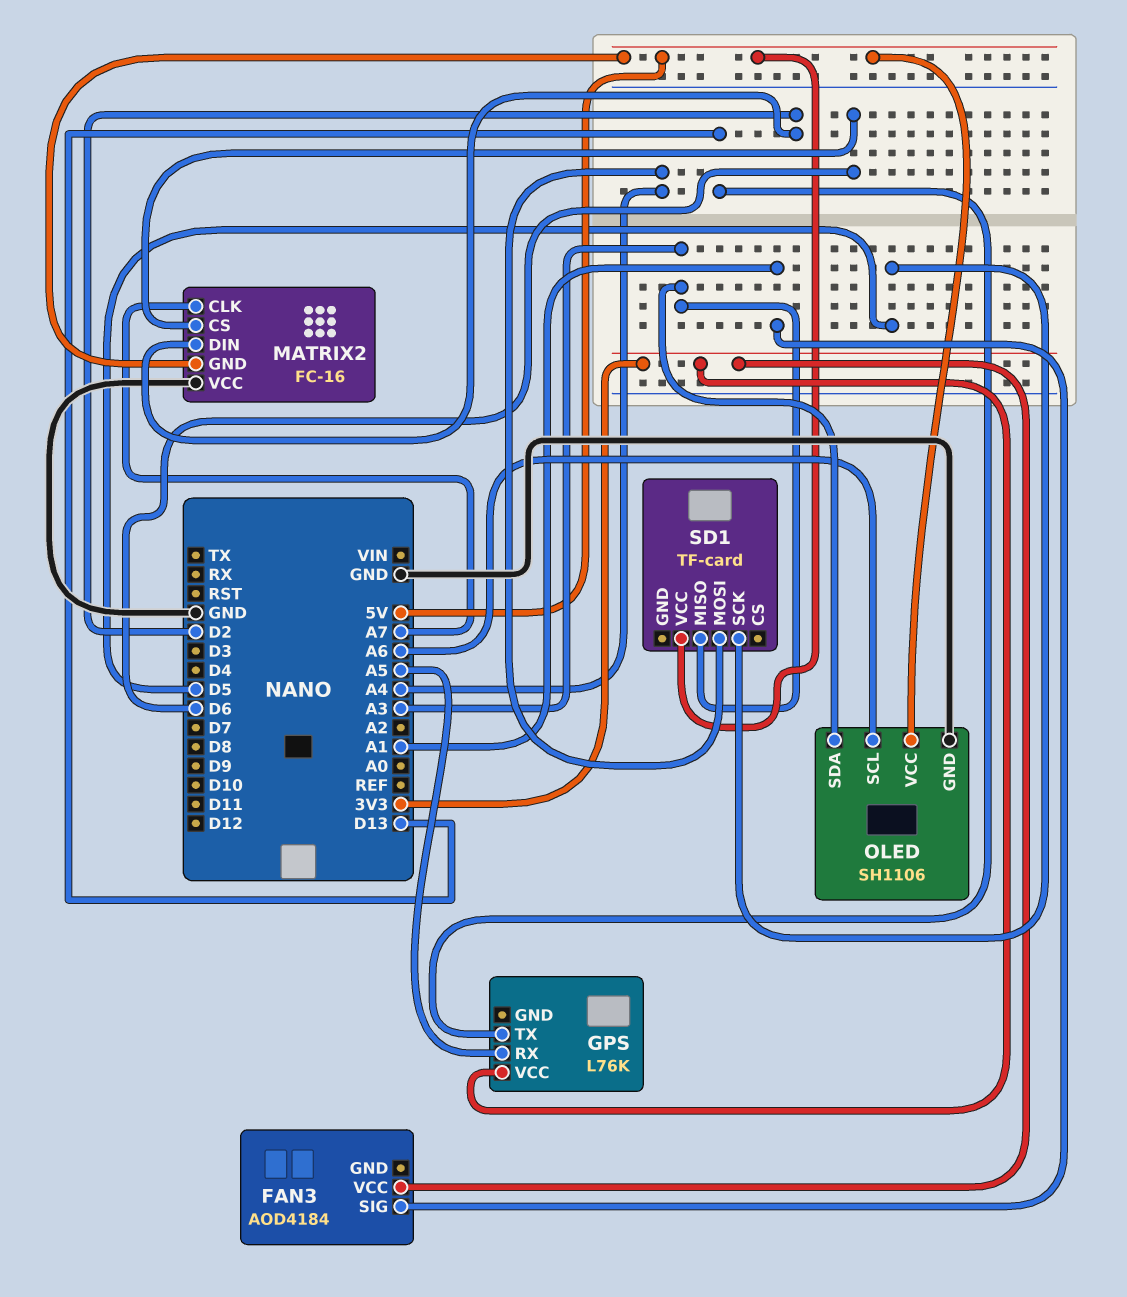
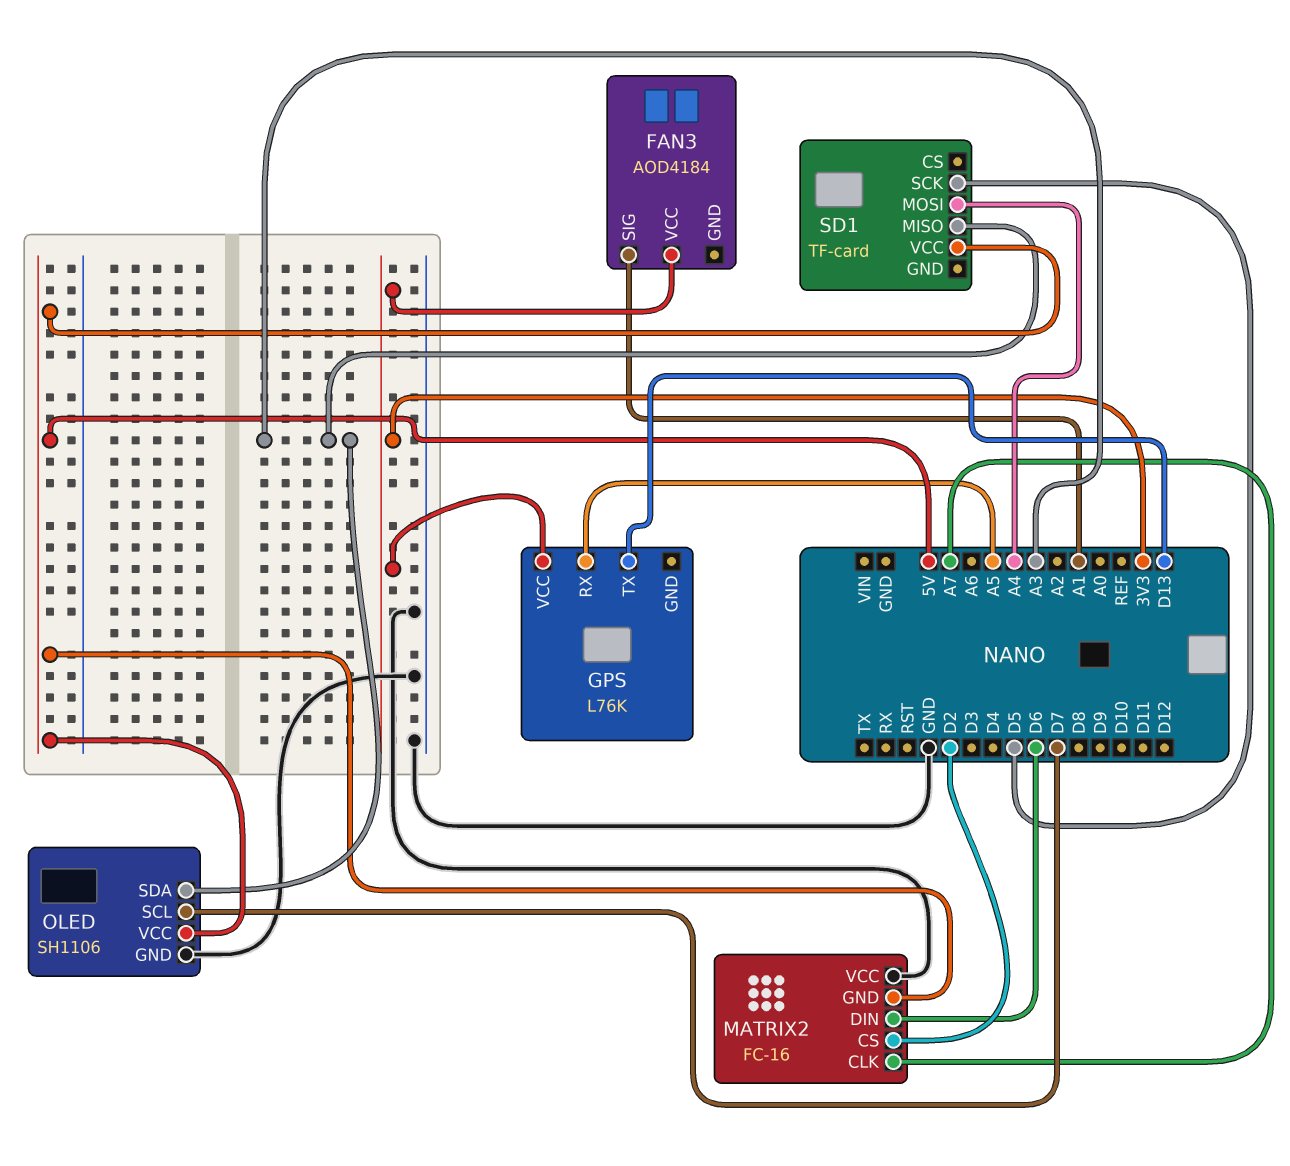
MATRIX2 pin CS: D6 -> D2
MATRIX2 pin DIN: D2 -> D6
OLED pin SCL: A6 -> D7

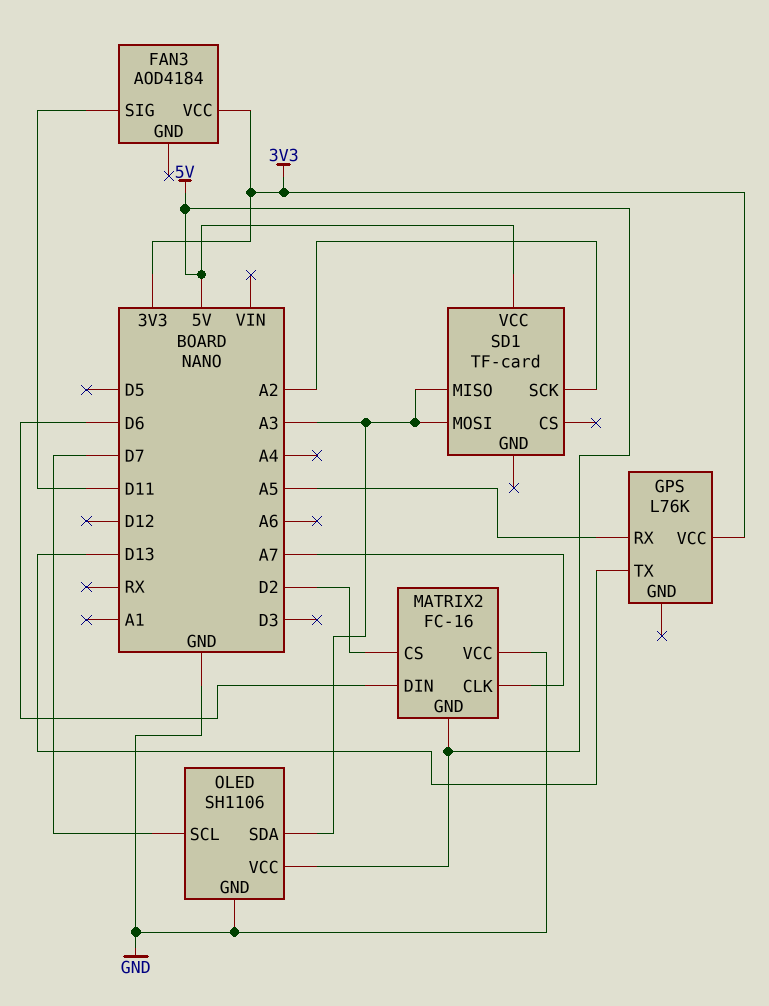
FAN3 pin SIG: A1 -> D11
SD1 pin MOSI: A4 -> A3
SD1 pin SCK: D5 -> A2

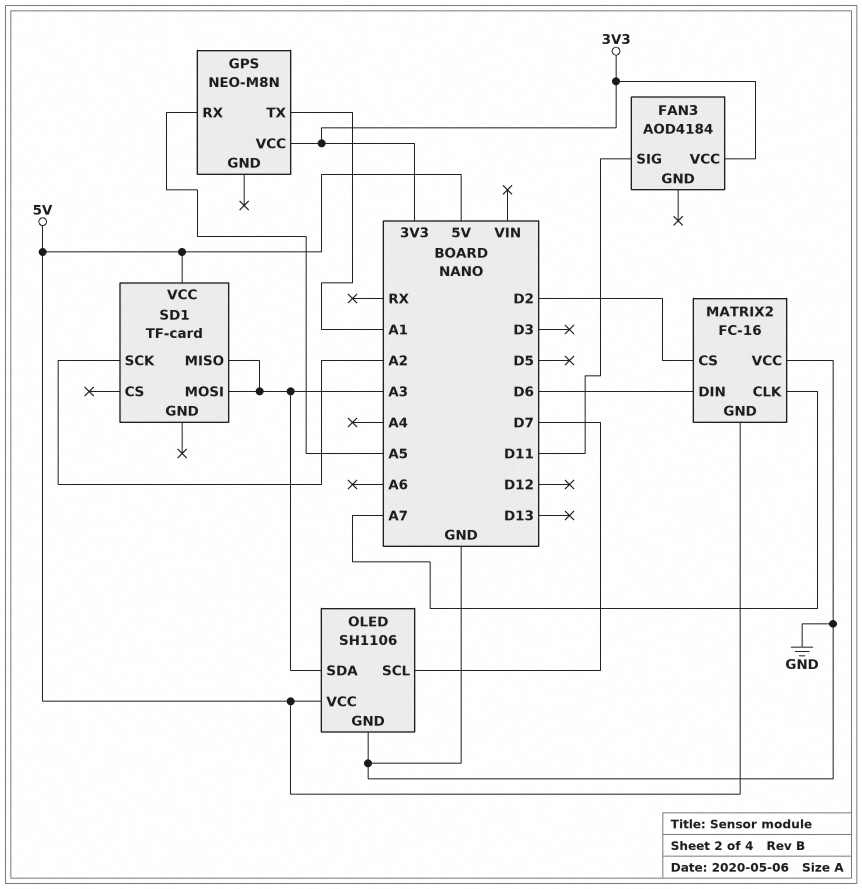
GPS: L76K -> NEO-M8N
GPS pin TX: D13 -> A1

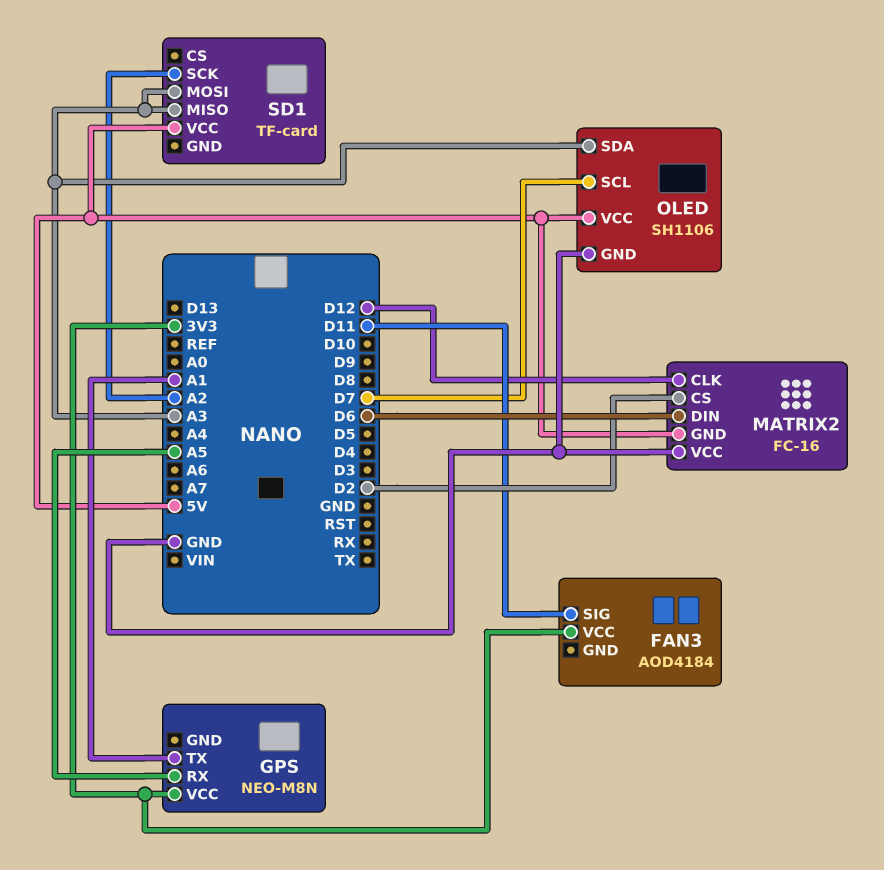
MATRIX2 pin CLK: A7 -> D12

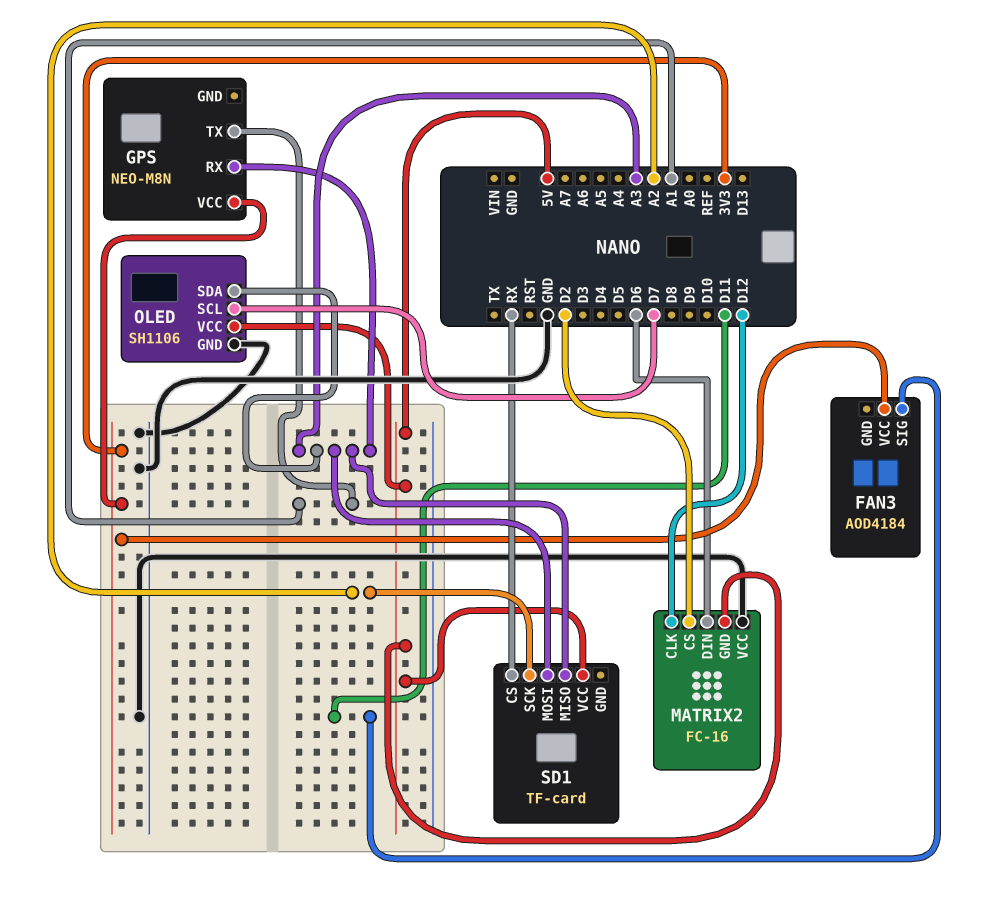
GPS pin RX: A5 -> A3
SD1 pin CS: none -> RX

